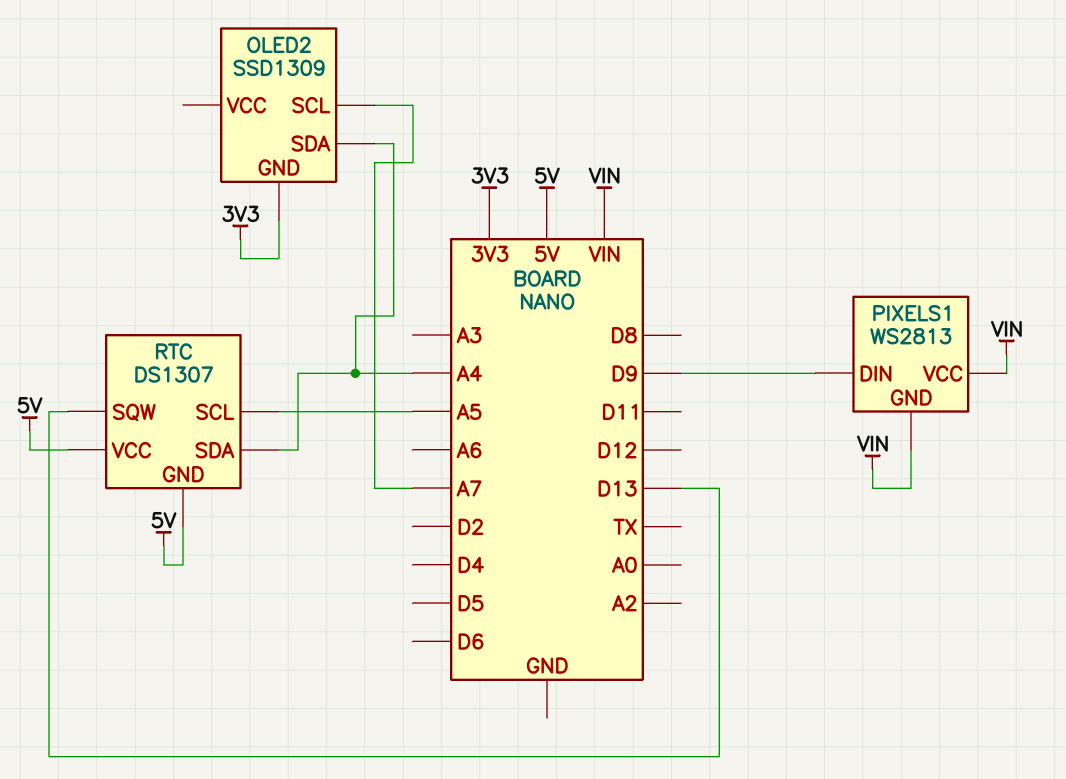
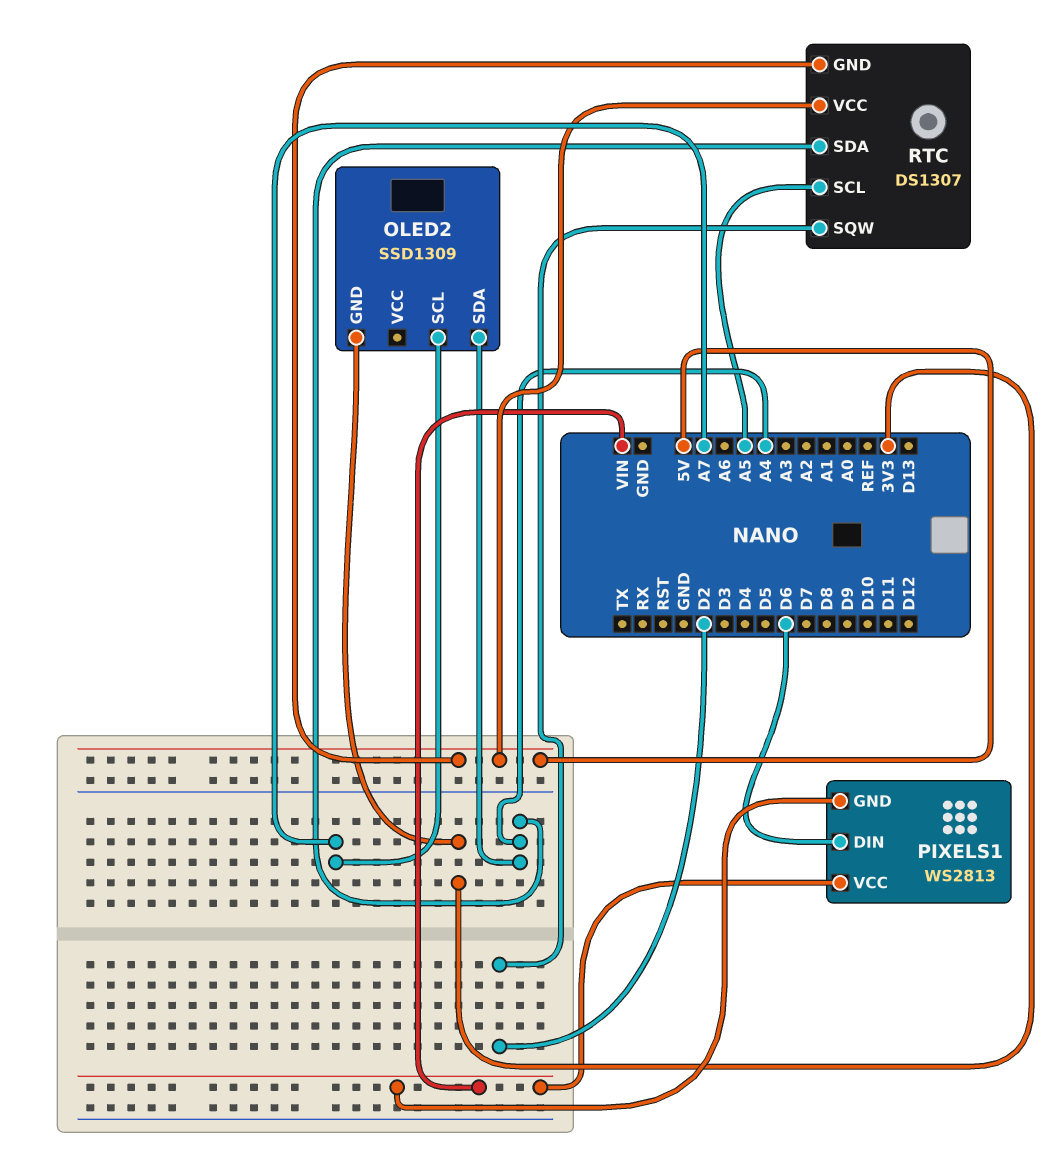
PIXELS1 pin DIN: D9 -> D6
RTC pin SQW: D13 -> D2

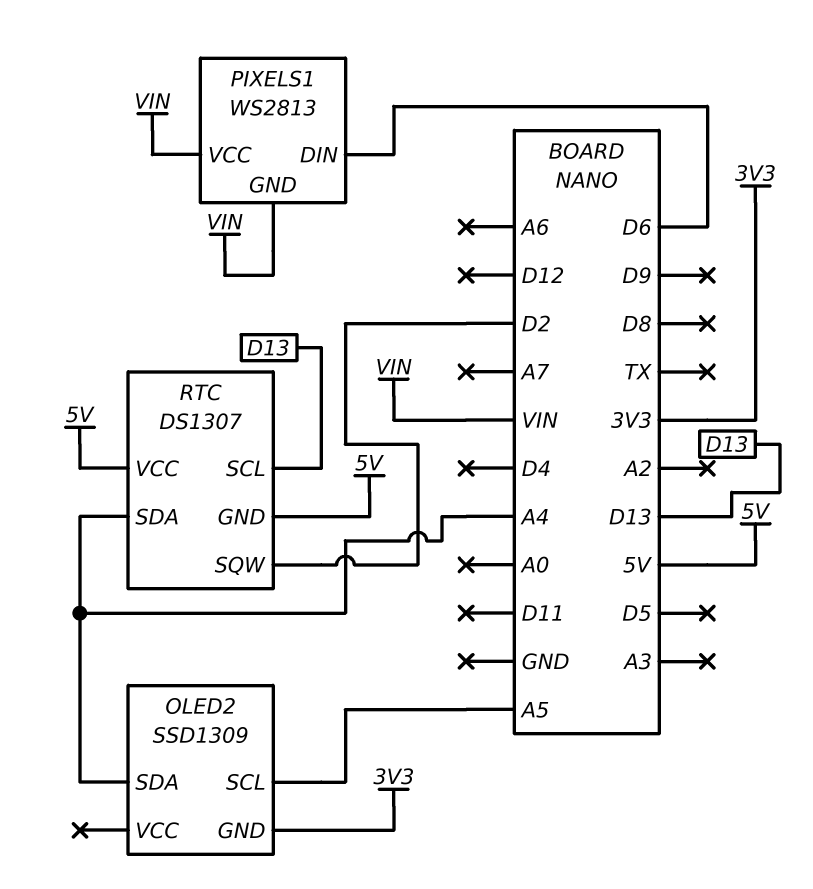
OLED2 pin SCL: A7 -> A5
RTC pin SCL: A5 -> D13

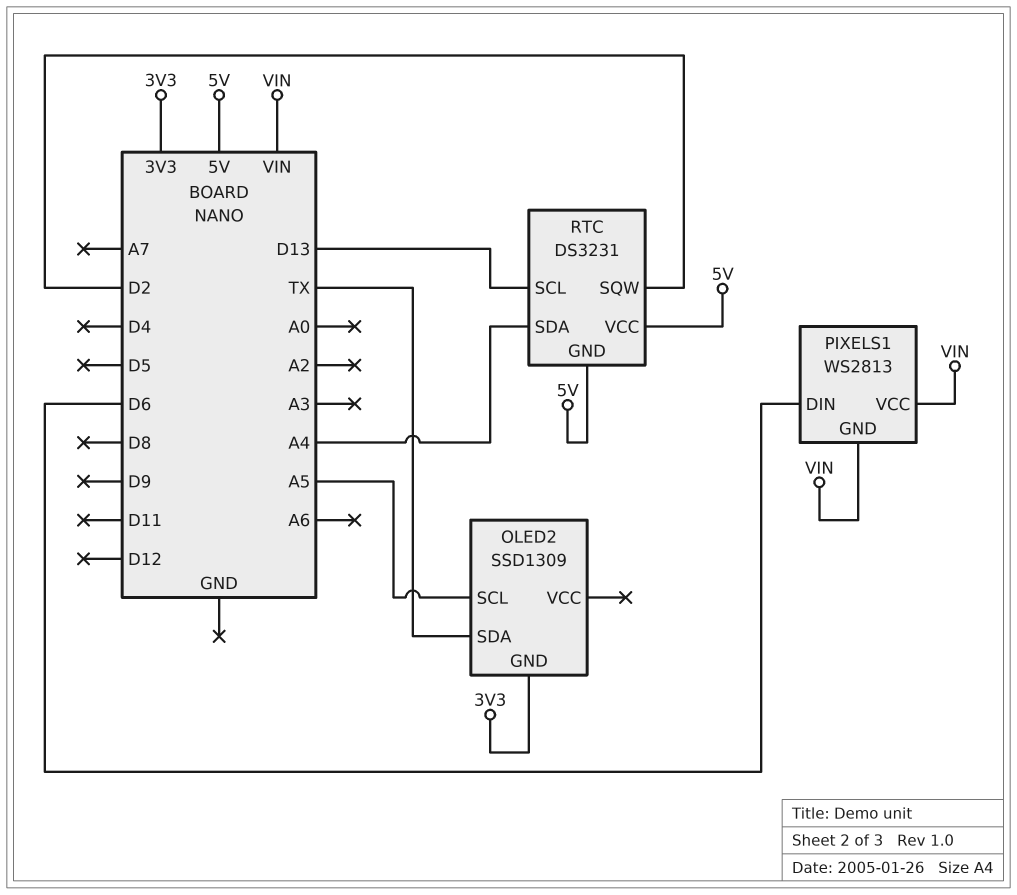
OLED2 pin SDA: A4 -> TX
RTC: DS1307 -> DS3231

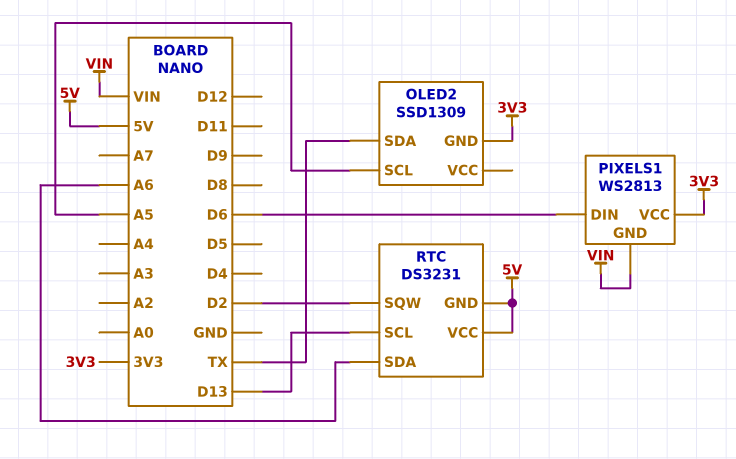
PIXELS1 pin VCC: VIN -> 3V3
RTC pin SDA: A4 -> A6

